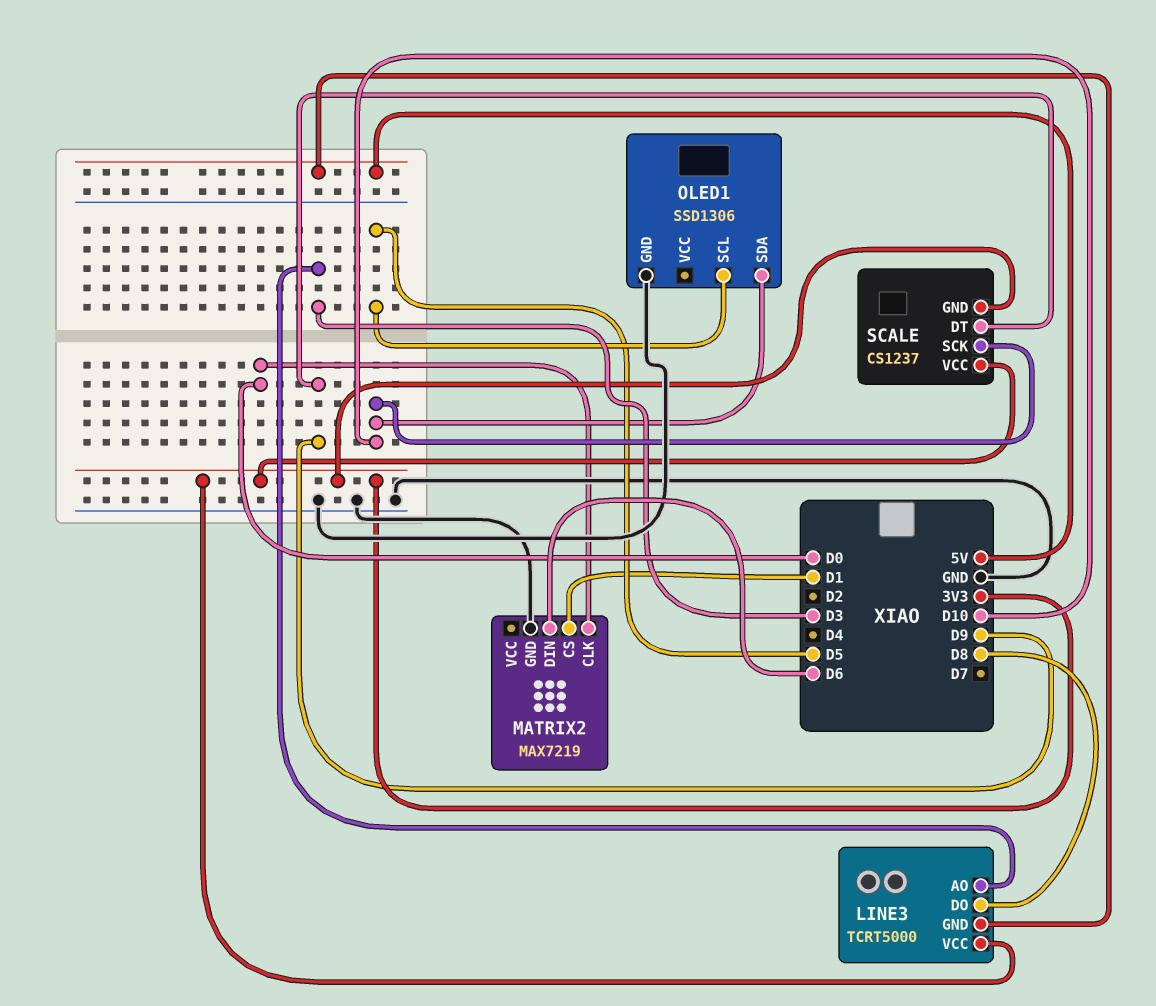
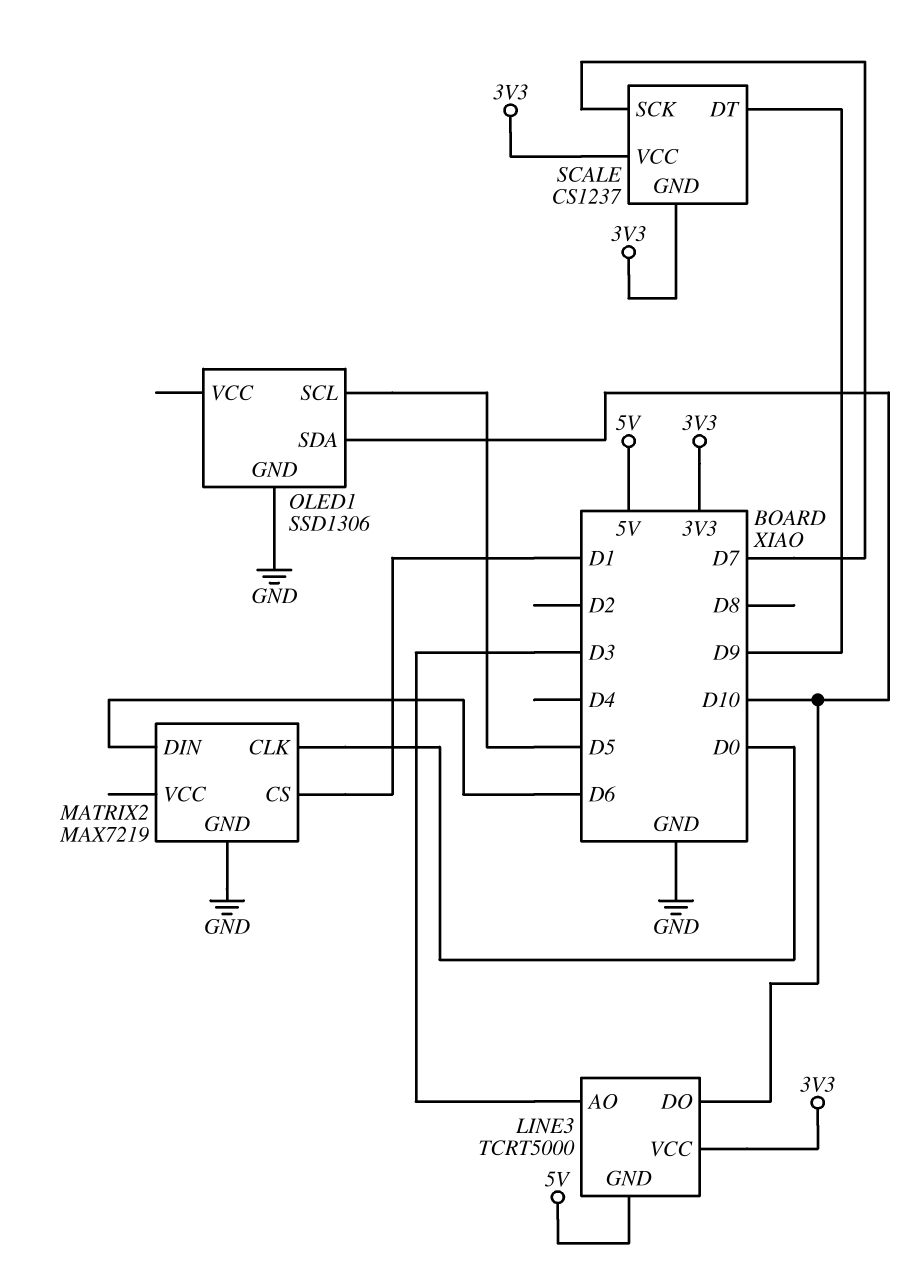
LINE3 pin DO: D8 -> D10
SCALE pin SCK: D10 -> D7

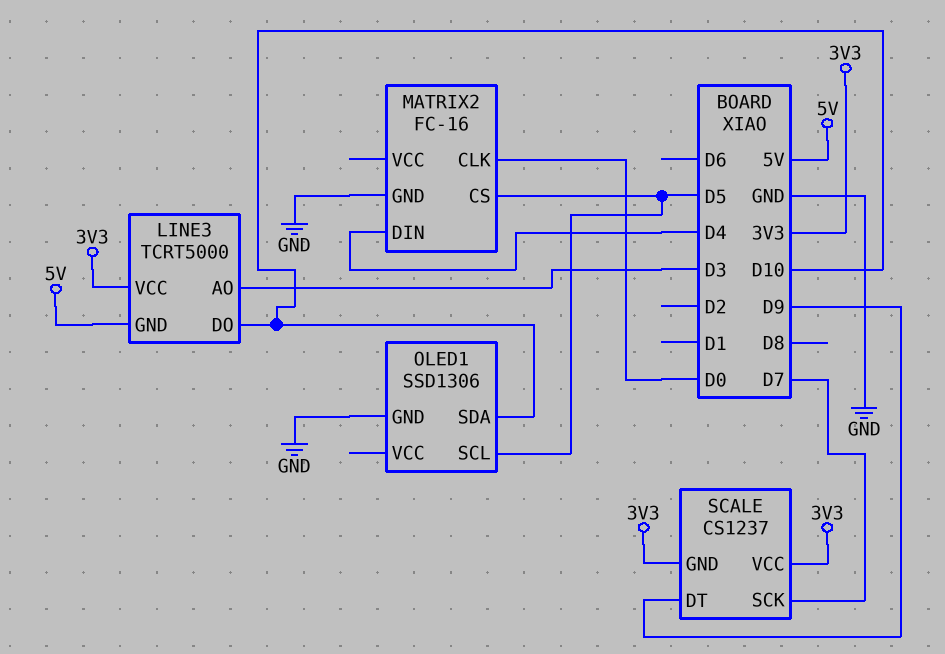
MATRIX2: MAX7219 -> FC-16
MATRIX2 pin CS: D1 -> D5
MATRIX2 pin DIN: D6 -> D4

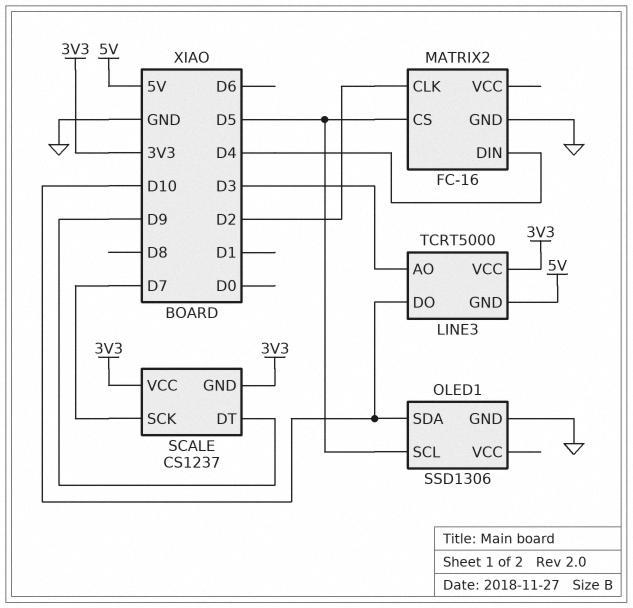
MATRIX2 pin CLK: D0 -> D2

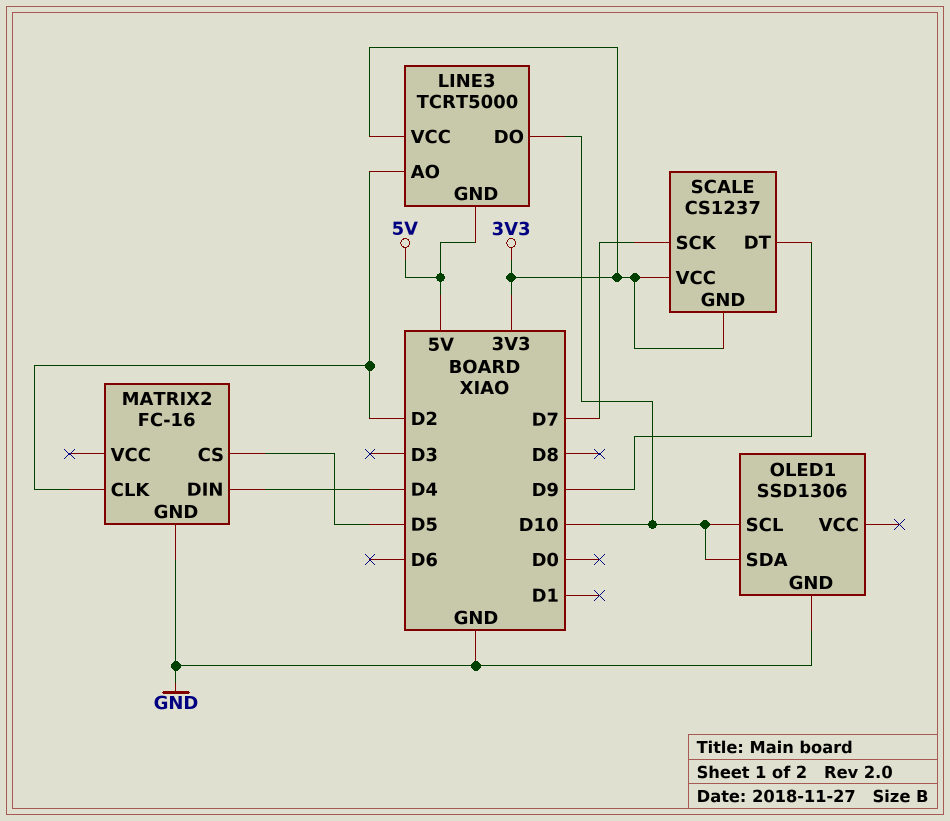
LINE3 pin AO: D3 -> D2
OLED1 pin SCL: D5 -> D10

